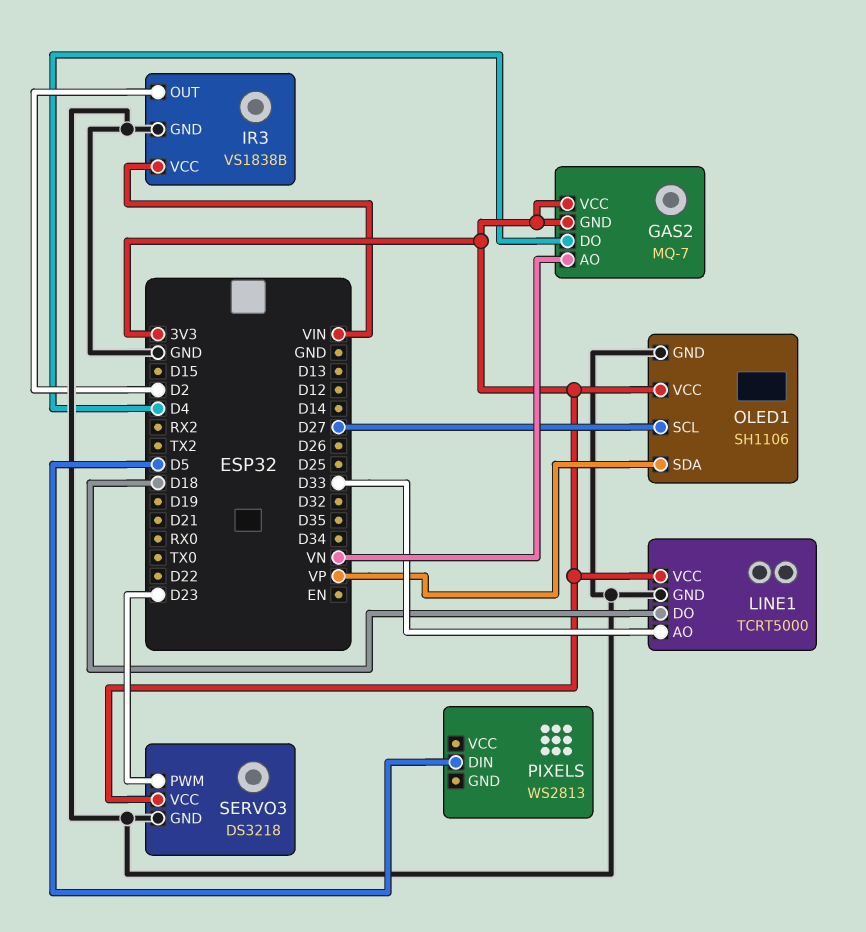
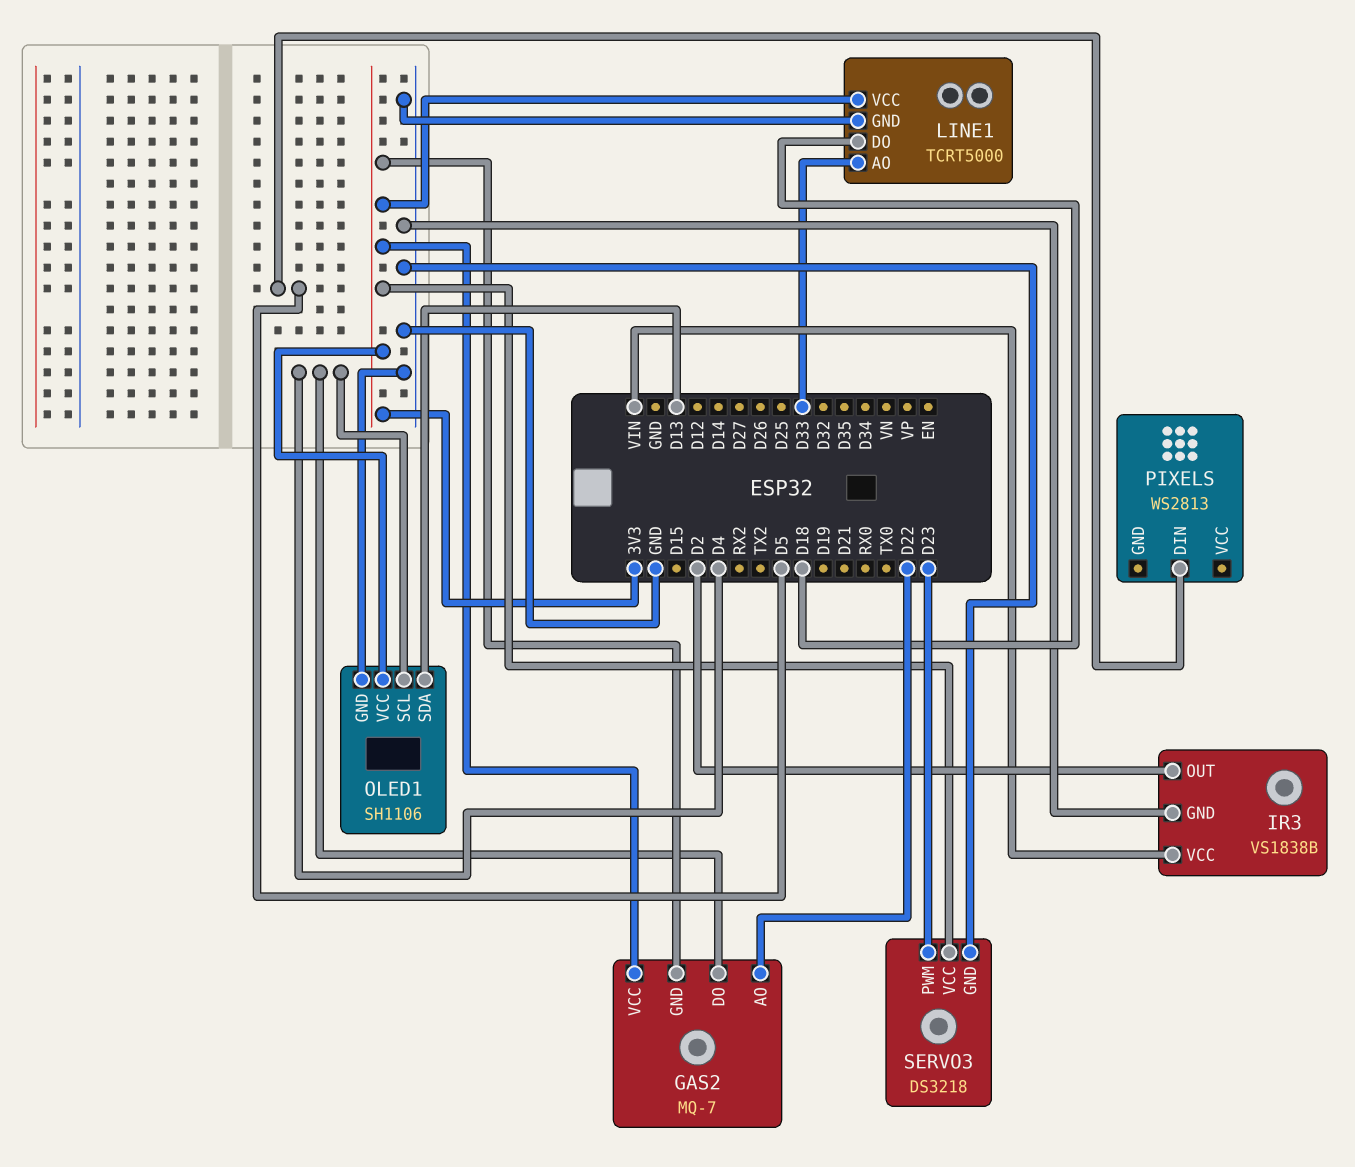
GAS2 pin AO: VN -> D22
OLED1 pin SCL: D27 -> D4
OLED1 pin SDA: VP -> D13

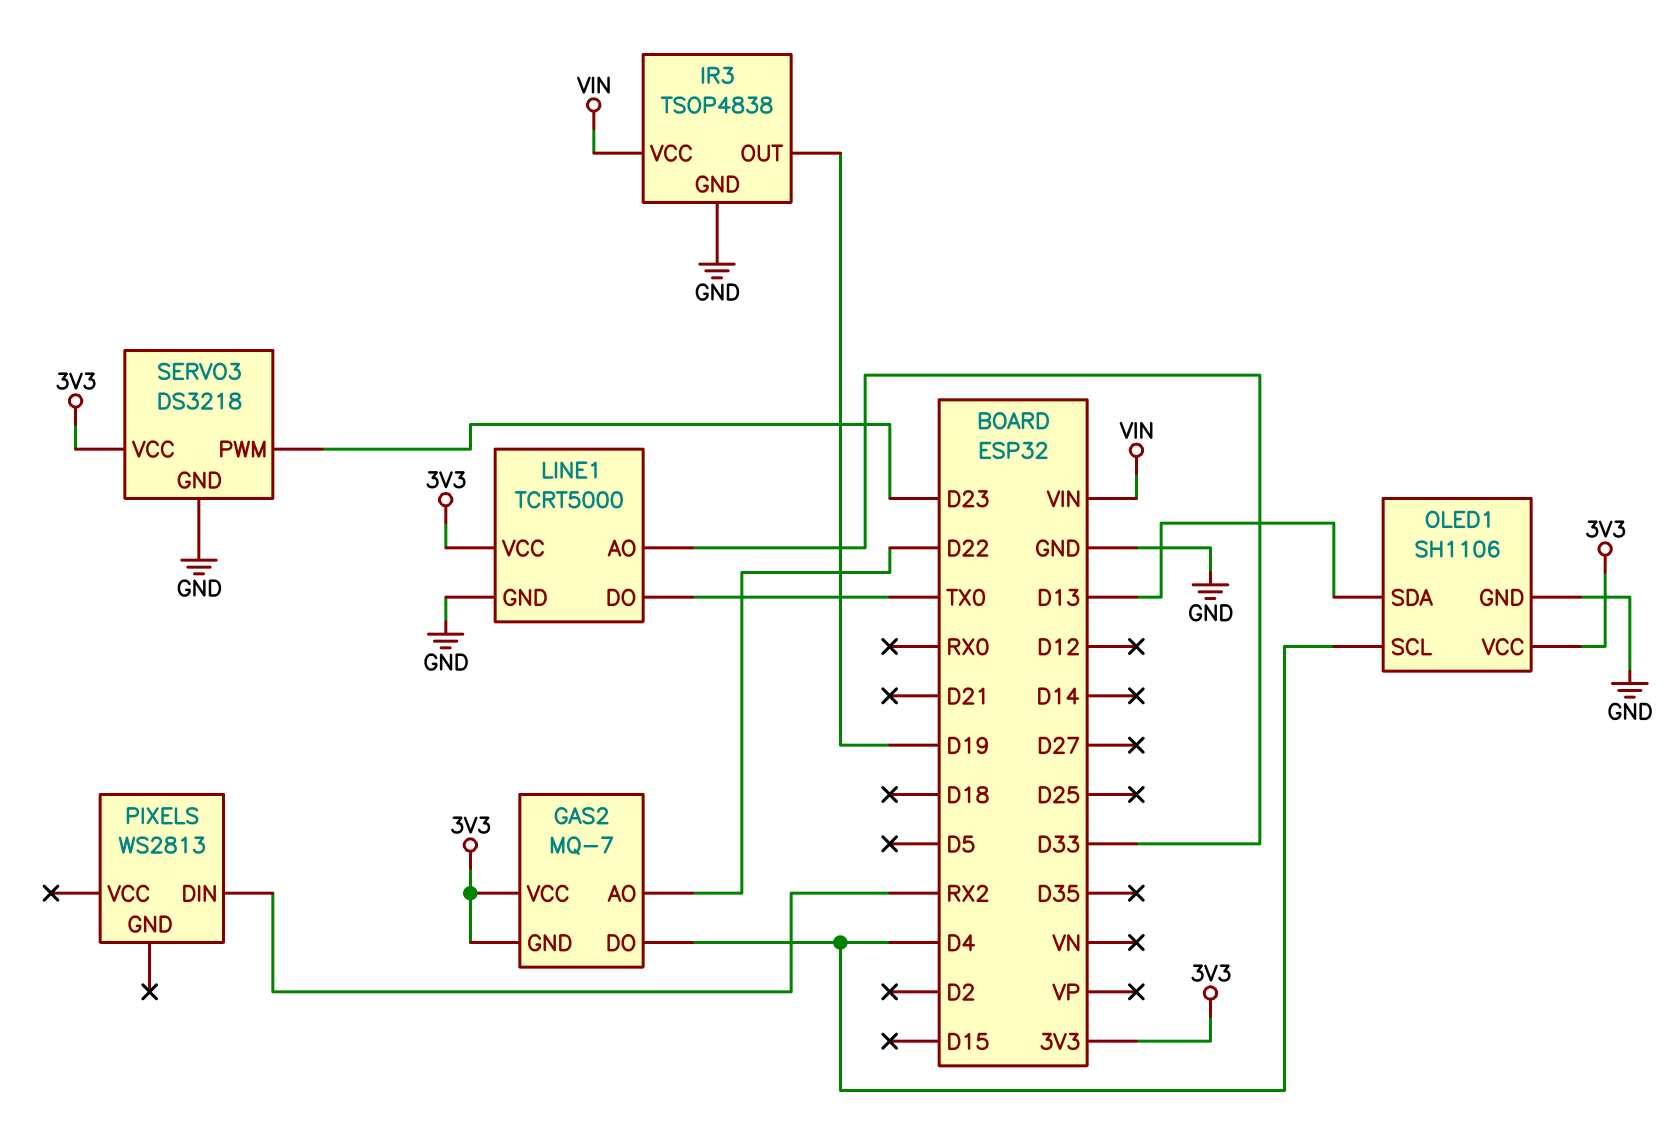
IR3: VS1838B -> TSOP4838
IR3 pin OUT: D2 -> D19
LINE1 pin DO: D18 -> TX0
PIXELS pin DIN: D5 -> RX2

